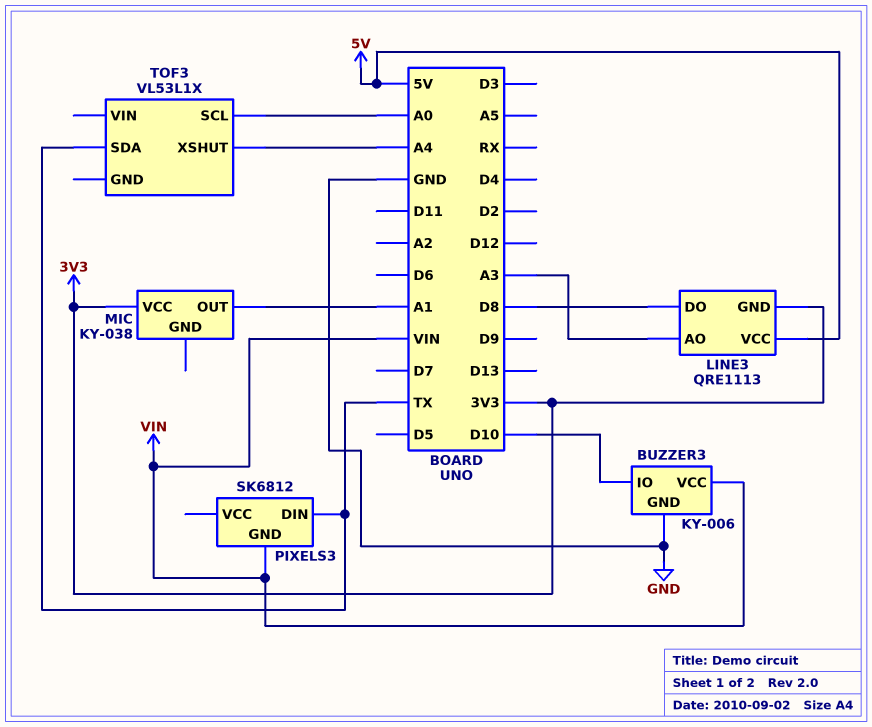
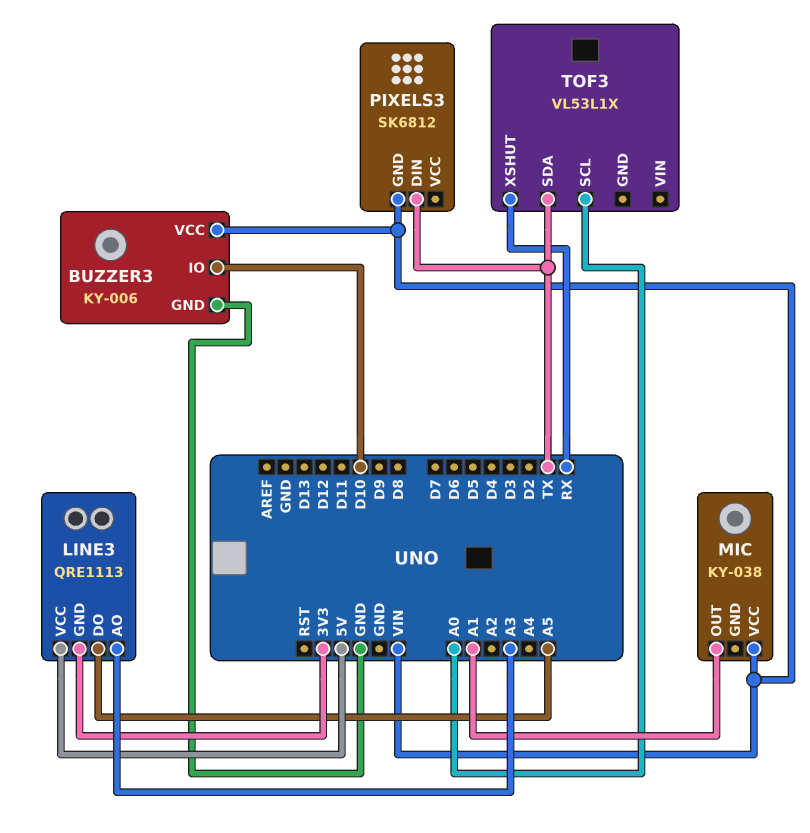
LINE3 pin DO: D8 -> A5
MIC pin VCC: 3V3 -> VIN
TOF3 pin XSHUT: A4 -> RX

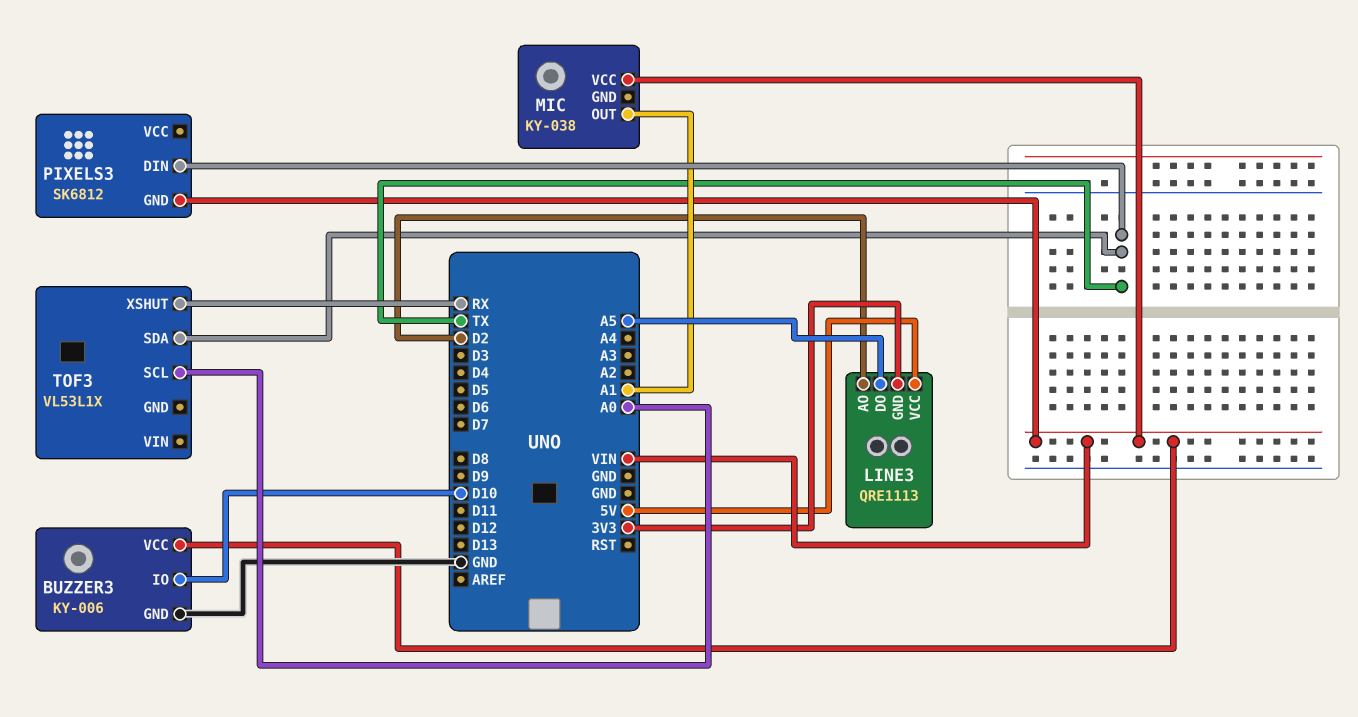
LINE3 pin AO: A3 -> D2

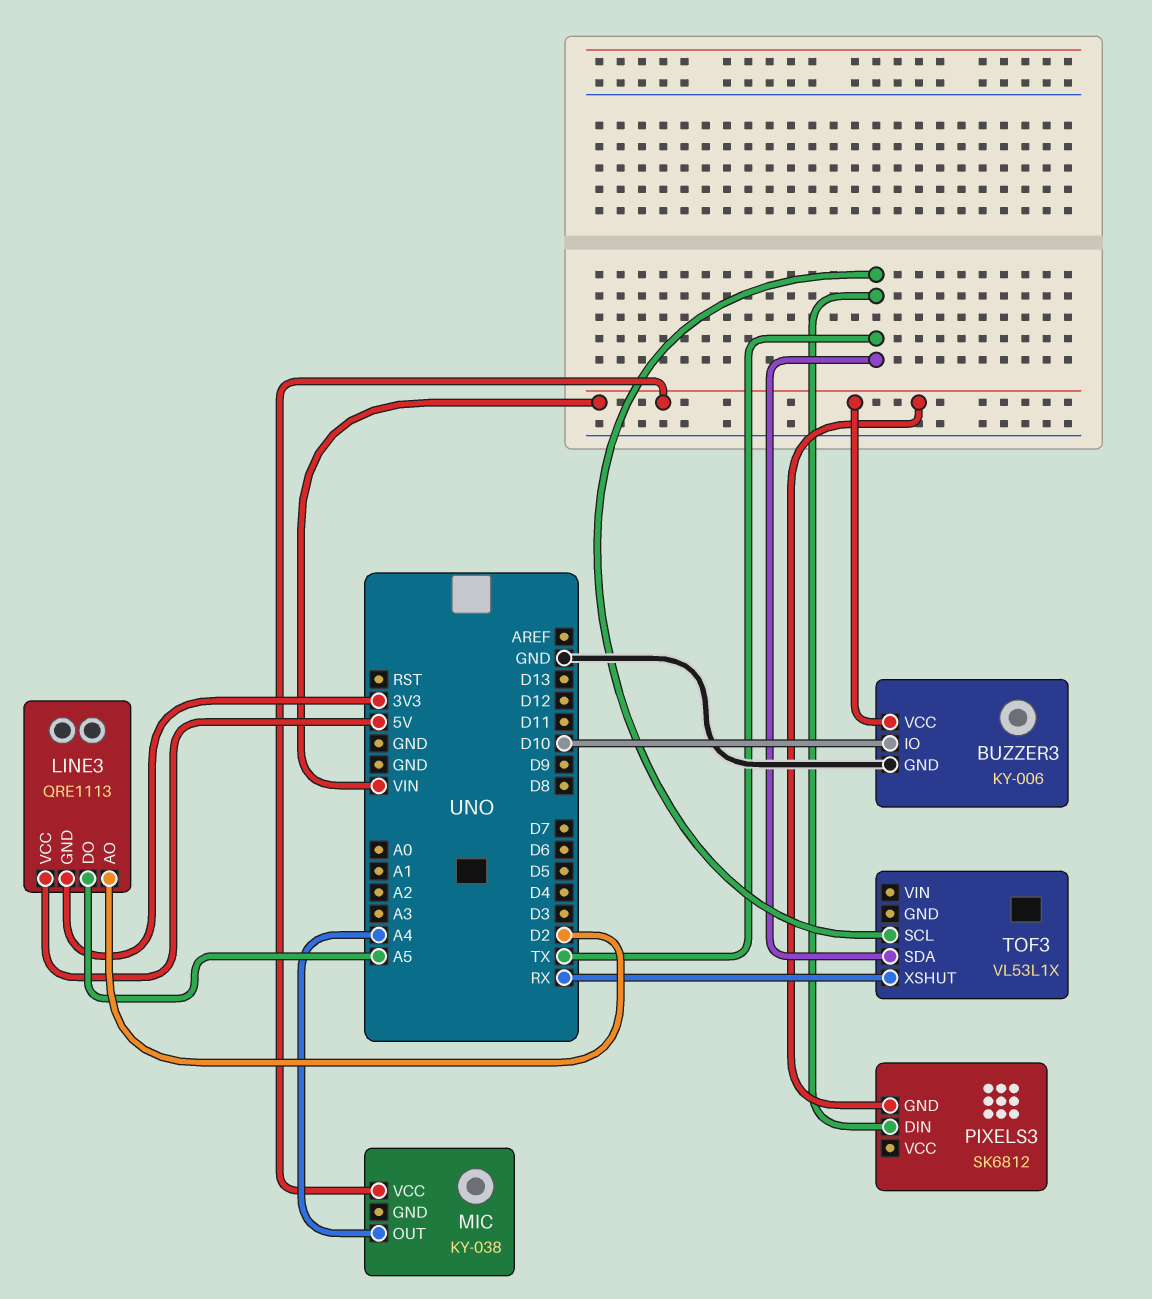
MIC pin OUT: A1 -> A4
TOF3 pin SCL: A0 -> TX

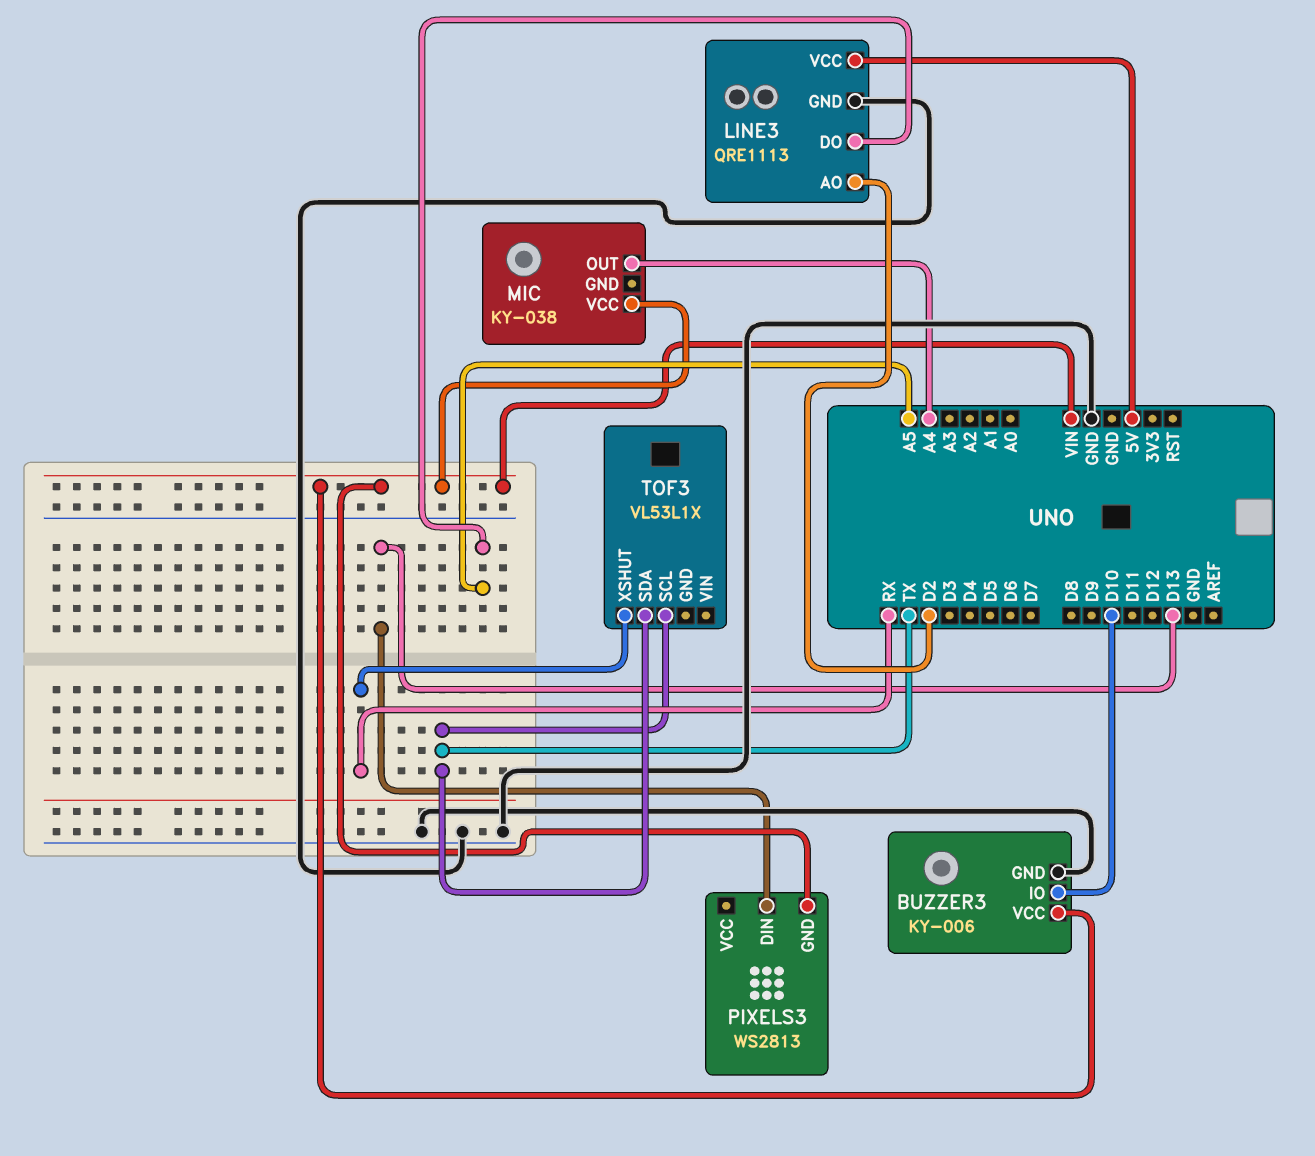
LINE3 pin GND: 3V3 -> GND
PIXELS3: SK6812 -> WS2813
PIXELS3 pin DIN: TX -> D13

